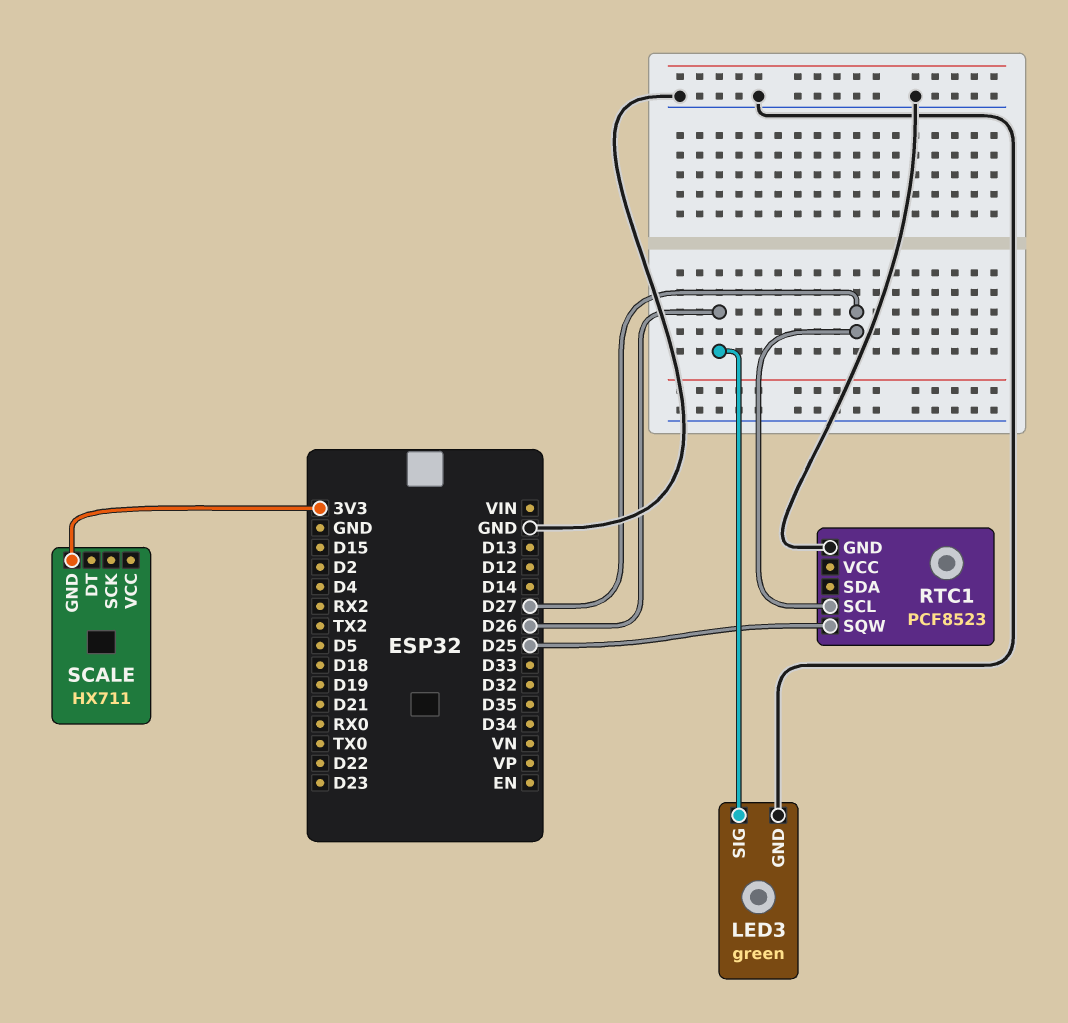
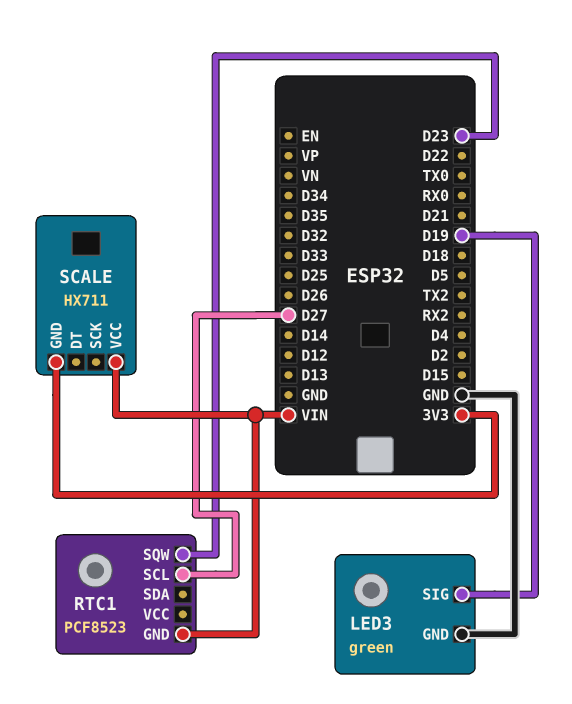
LED3 pin SIG: D26 -> D19
RTC1 pin GND: GND -> VIN
RTC1 pin SQW: D25 -> D23
SCALE pin VCC: none -> VIN

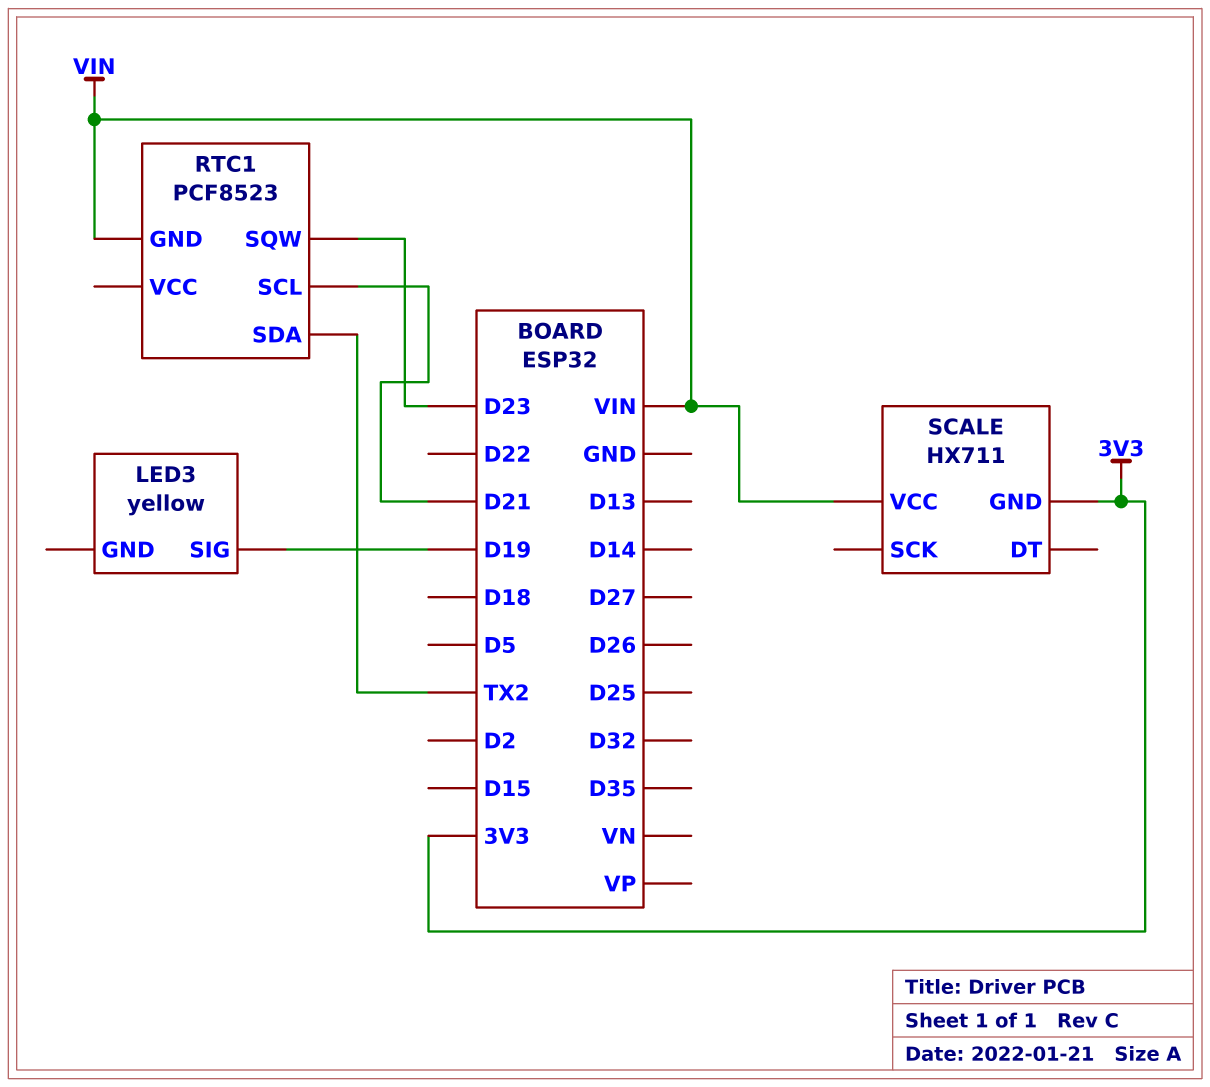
LED3: green -> yellow
LED3 pin GND: GND -> none
RTC1 pin SCL: D27 -> D21
RTC1 pin SDA: none -> TX2

